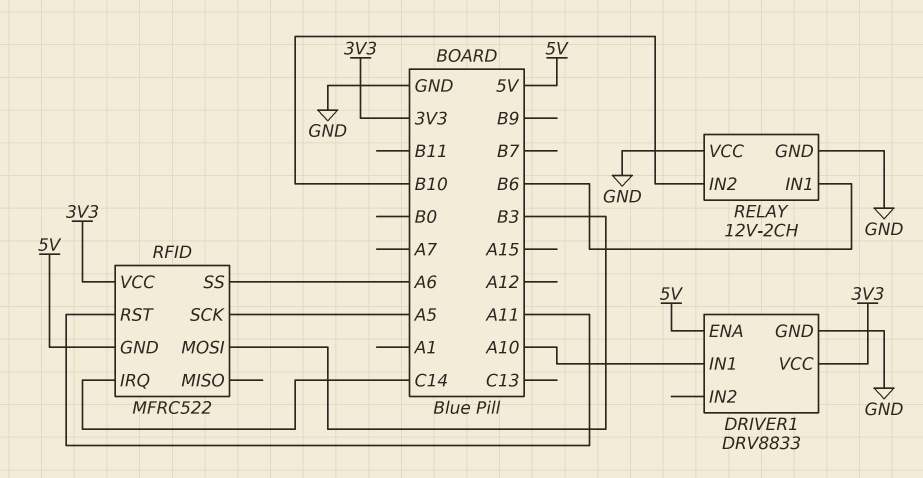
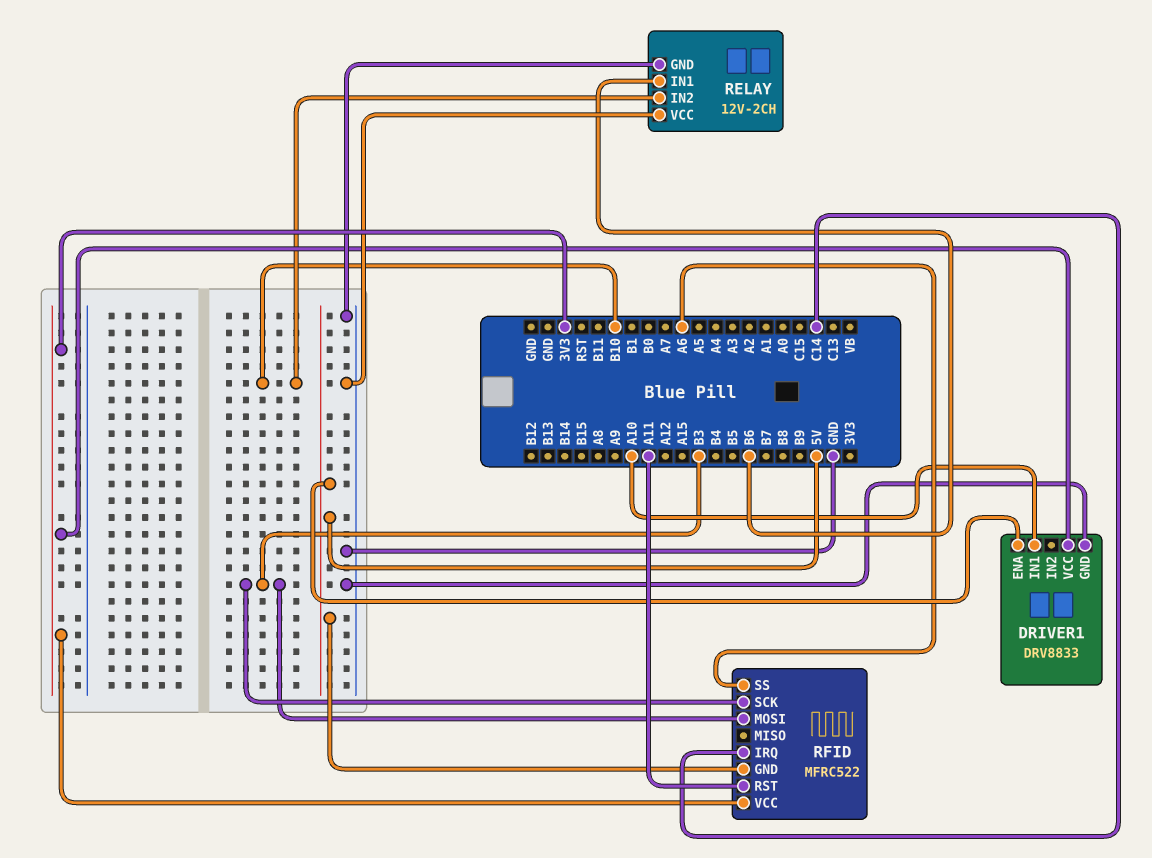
RFID pin SCK: A5 -> B3

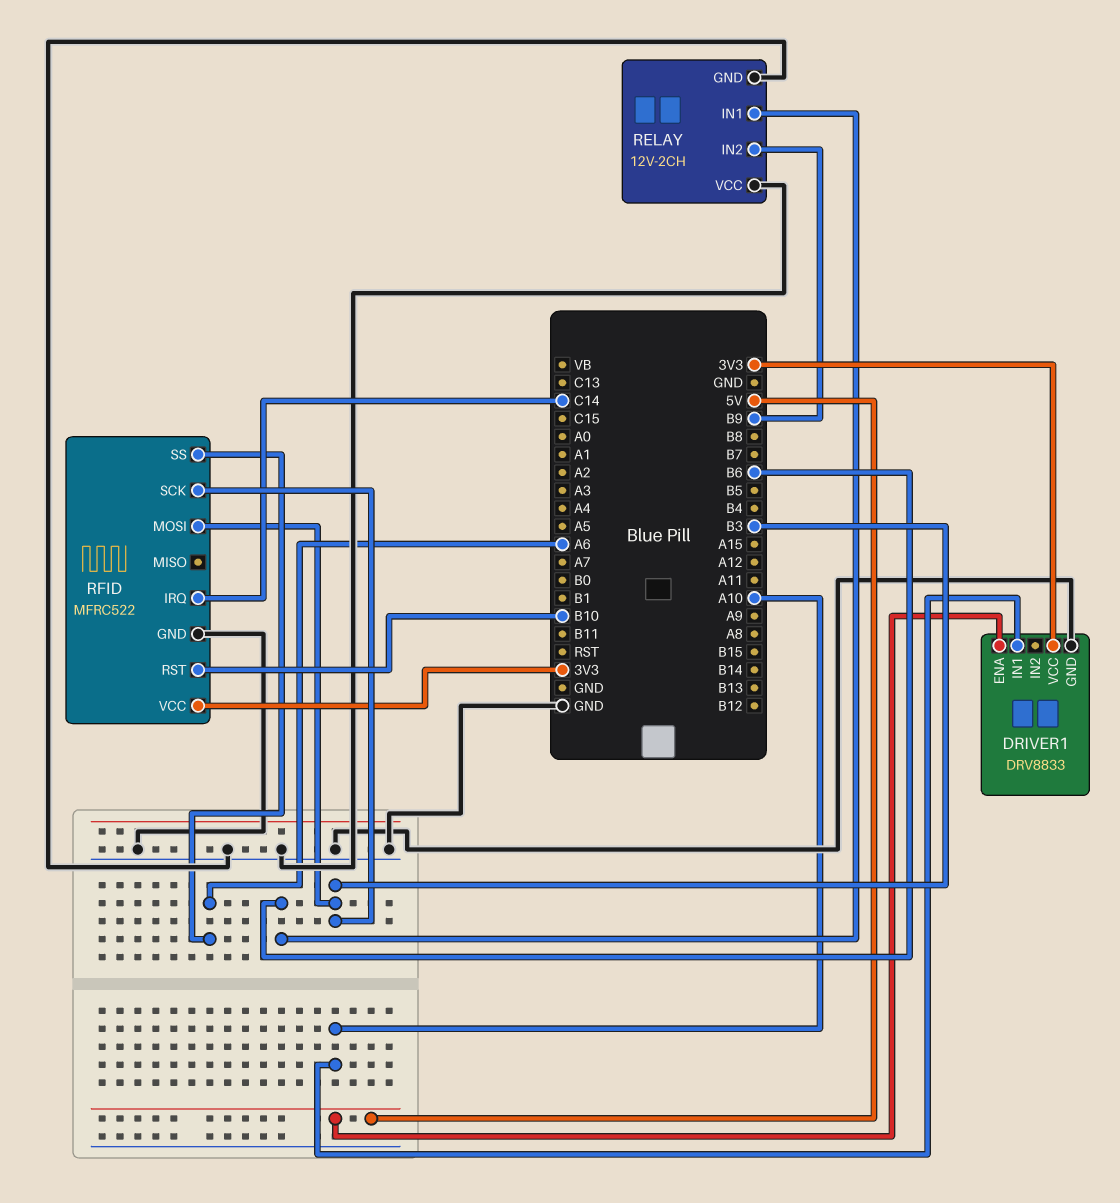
RELAY pin IN2: B10 -> B9
RFID pin GND: 5V -> GND
RFID pin RST: A11 -> B10

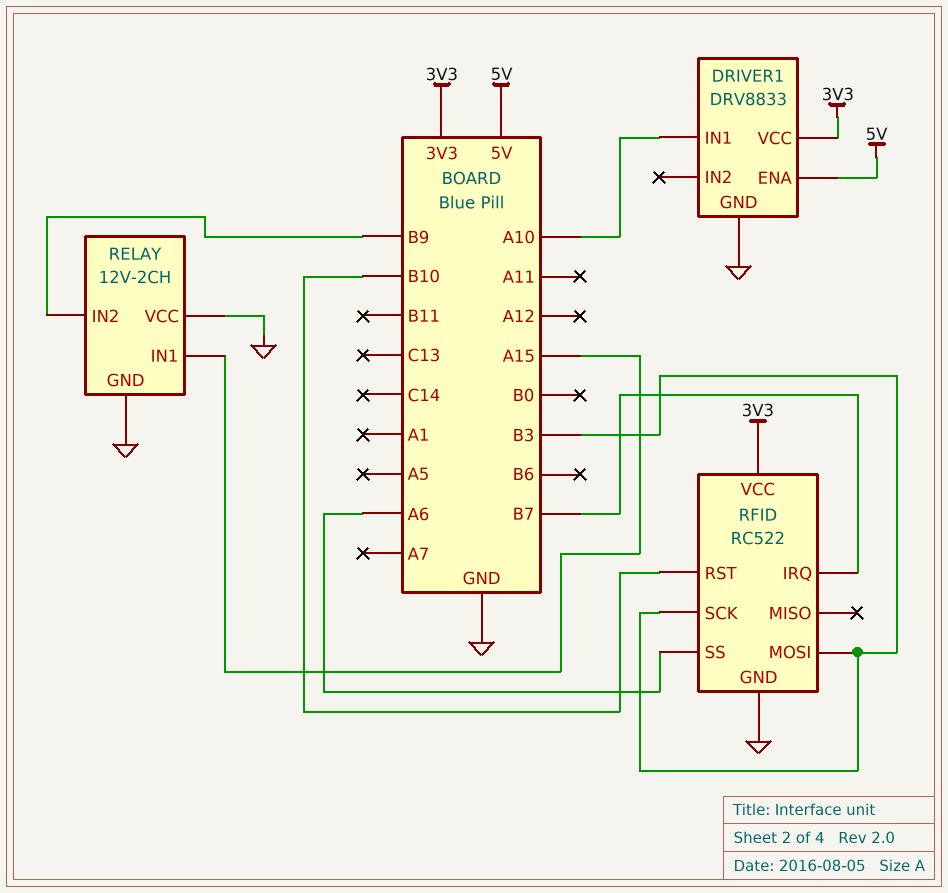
RELAY pin IN1: B6 -> A15
RFID: MFRC522 -> RC522
RFID pin IRQ: C14 -> B7

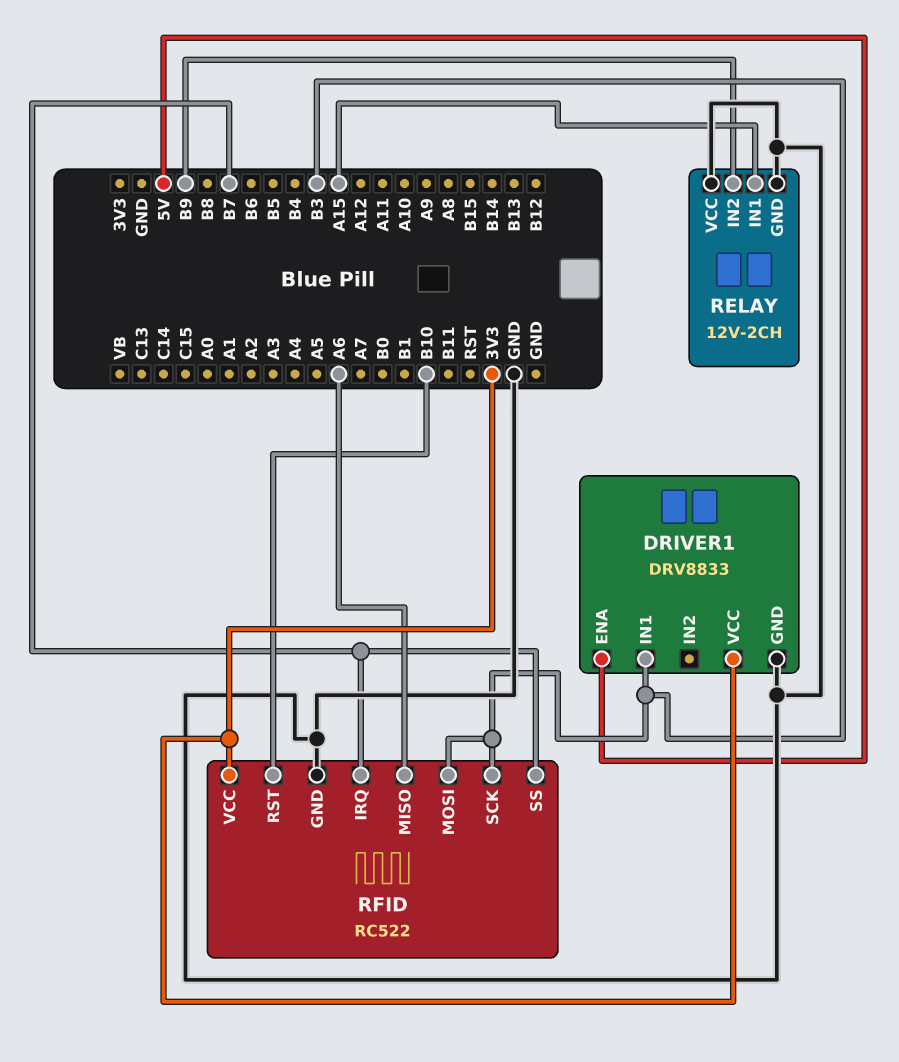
DRIVER1 pin IN1: A10 -> B3
RFID pin MISO: none -> A6
RFID pin SS: A6 -> B7

